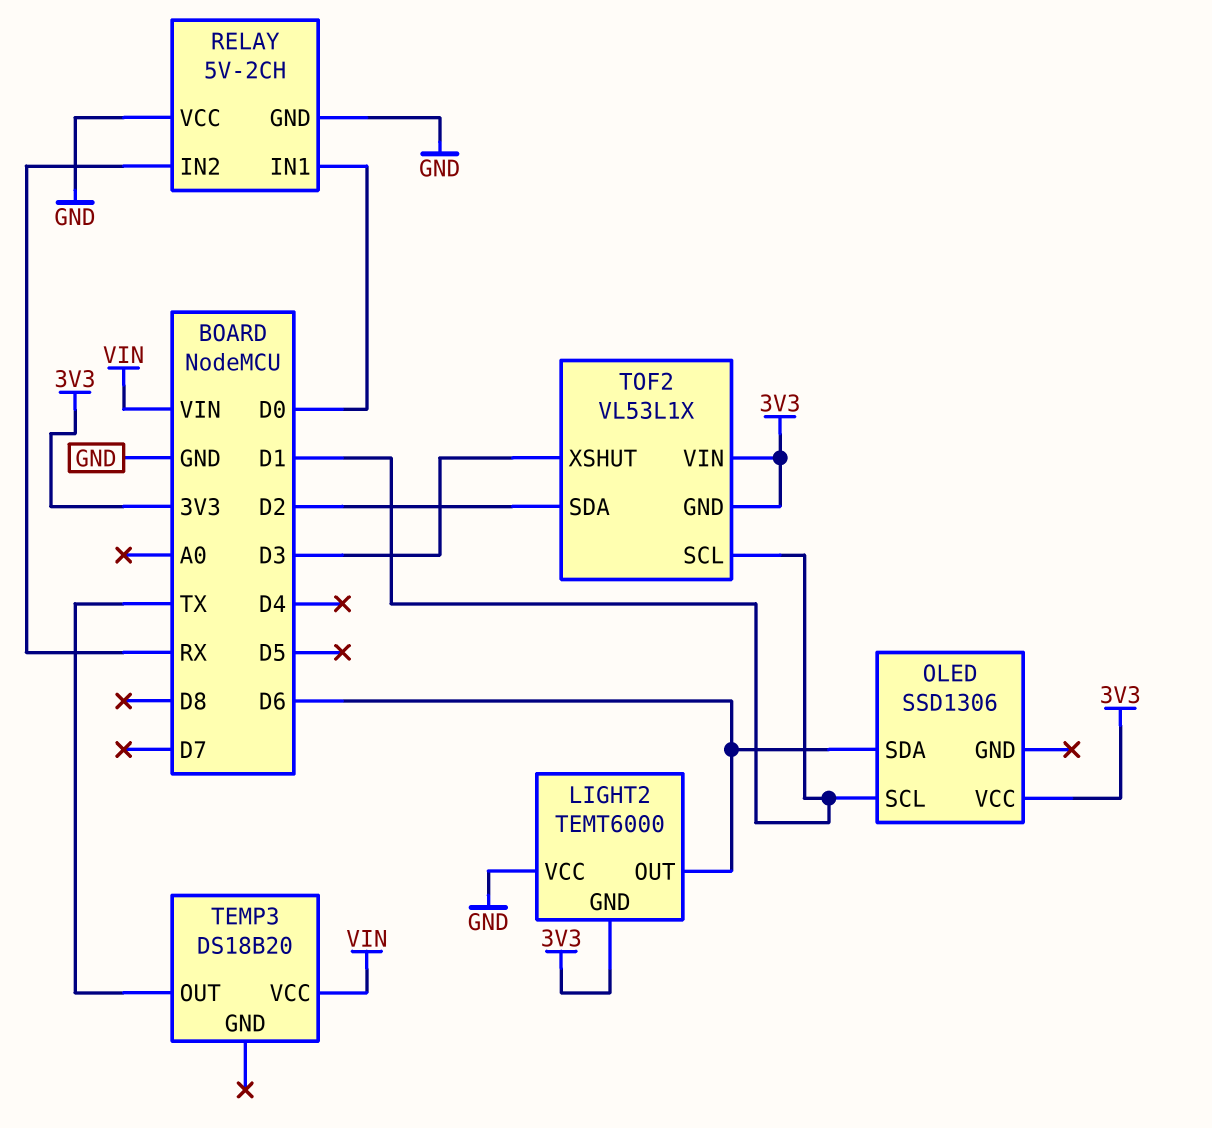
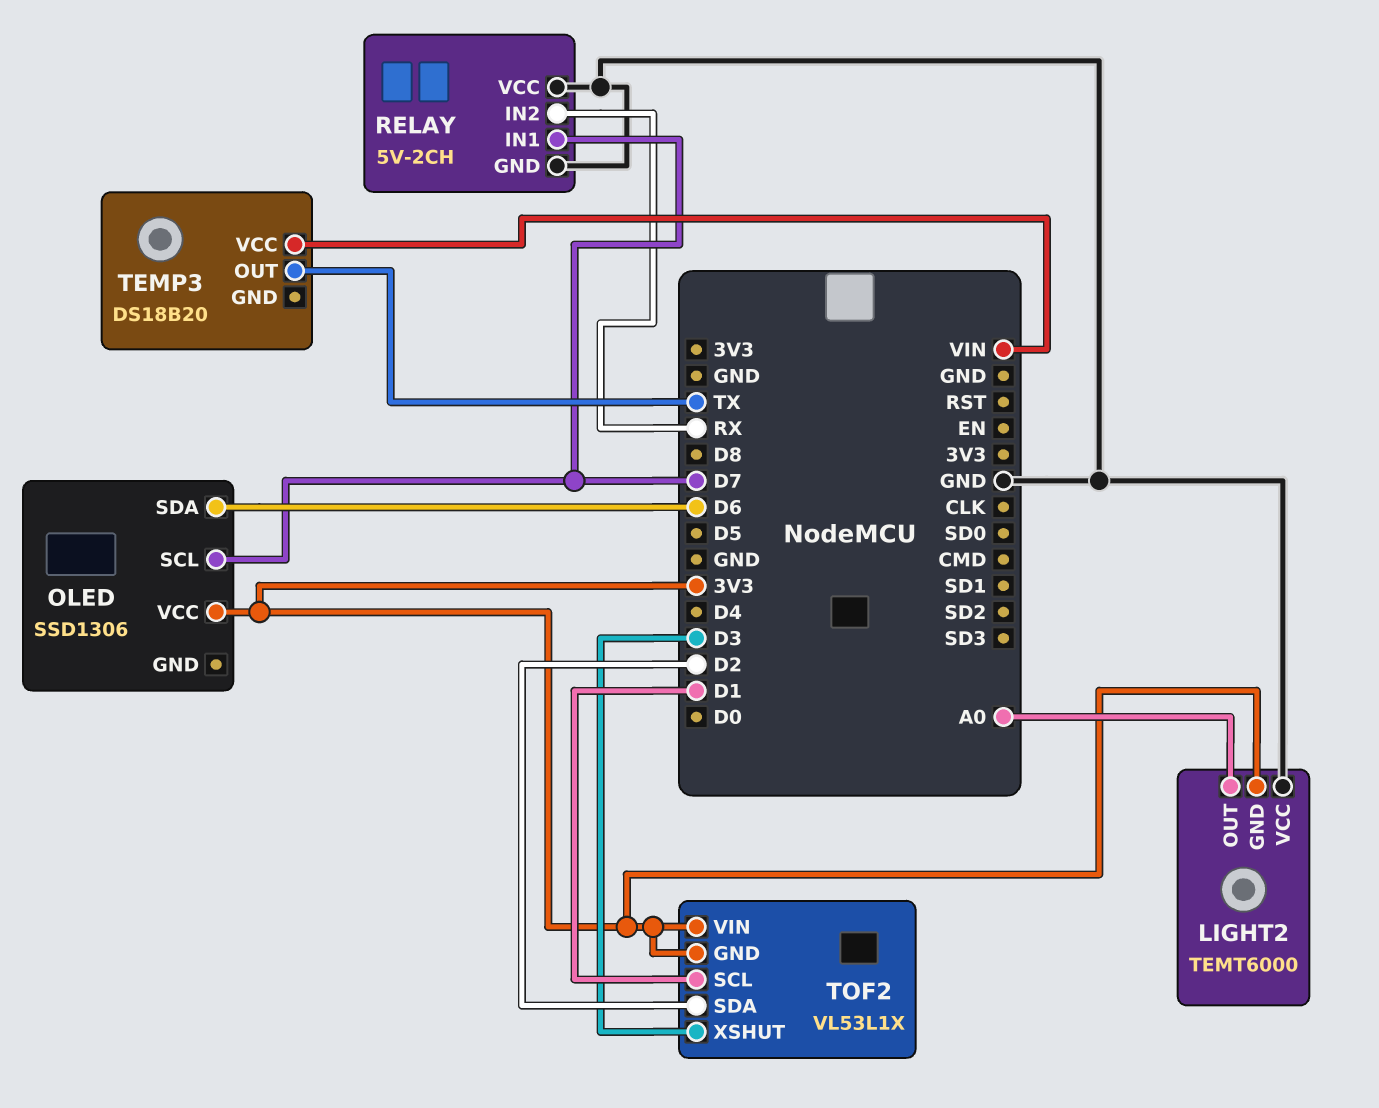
LIGHT2 pin OUT: D6 -> A0
OLED pin SCL: D1 -> D7
RELAY pin IN1: D0 -> D7

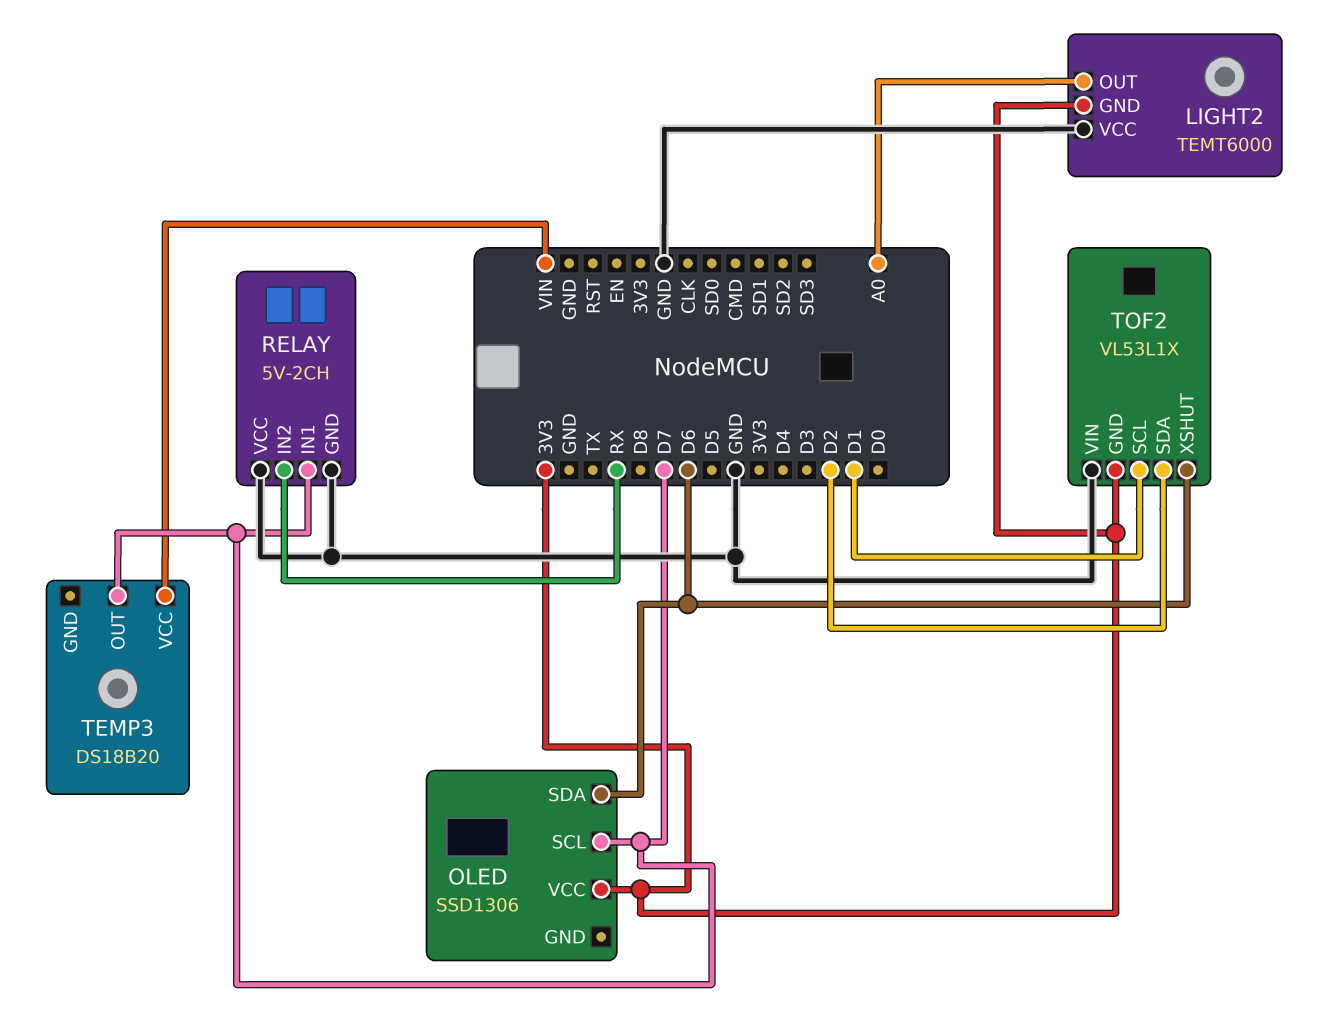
TEMP3 pin OUT: TX -> D7
TOF2 pin VIN: 3V3 -> GND
TOF2 pin XSHUT: D3 -> D6

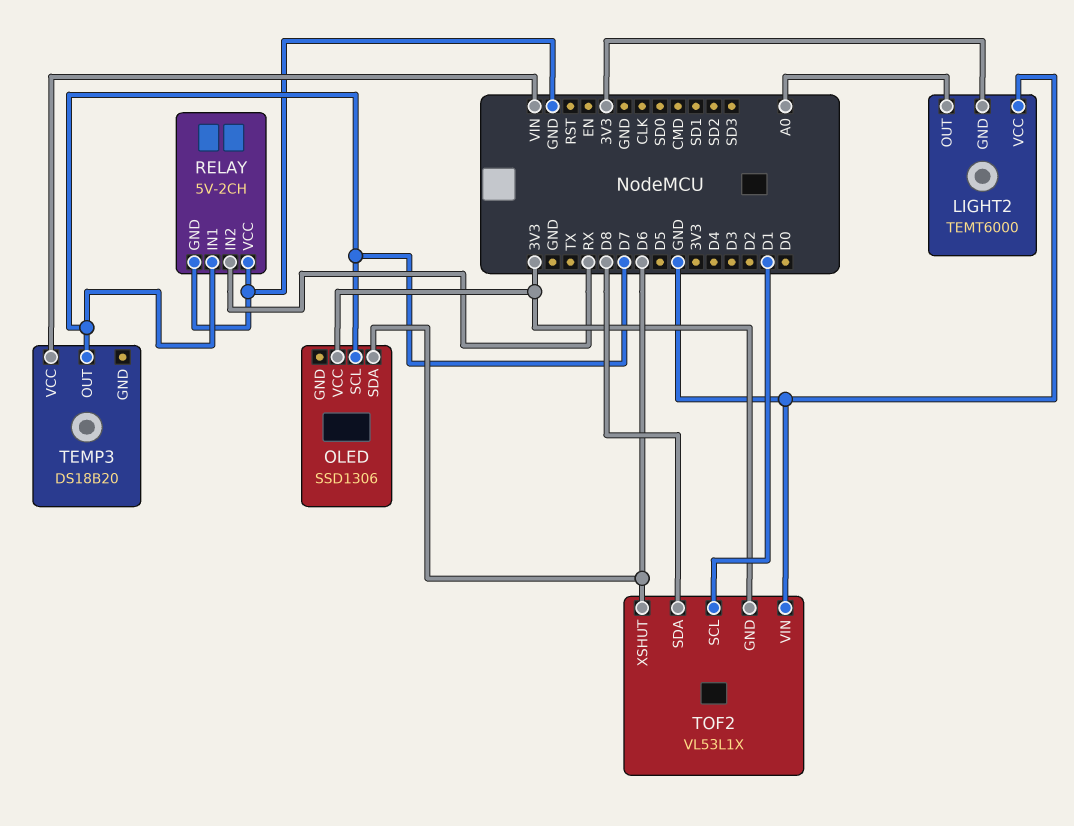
TOF2 pin SDA: D2 -> D8

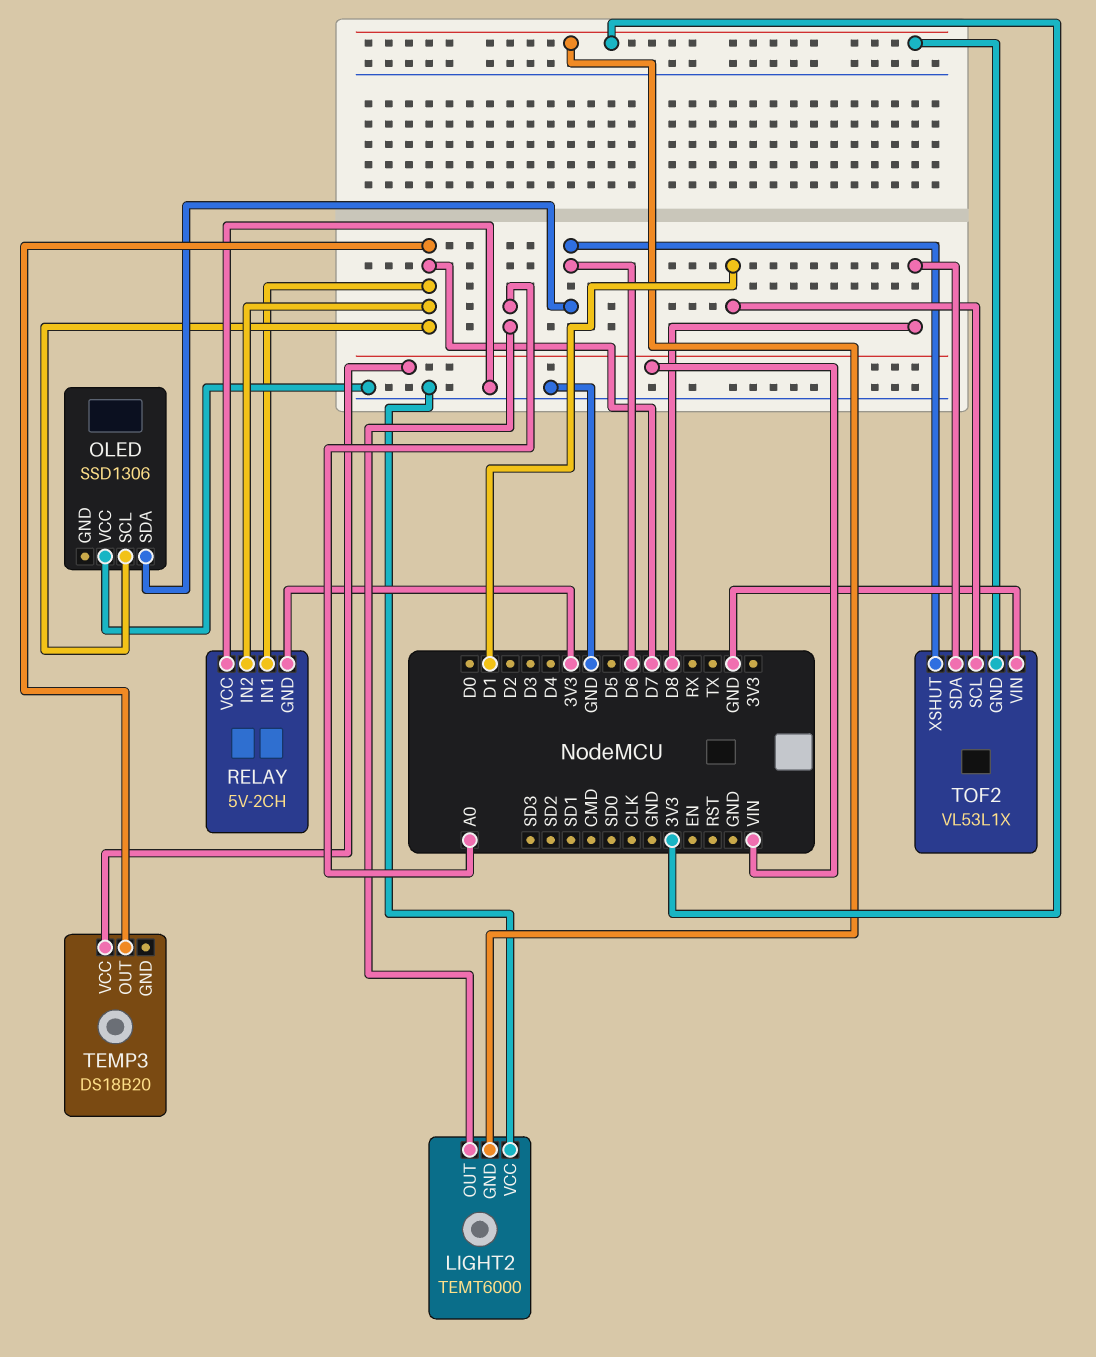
OLED pin VCC: 3V3 -> GND
RELAY pin GND: GND -> 3V3
RELAY pin IN2: RX -> D7

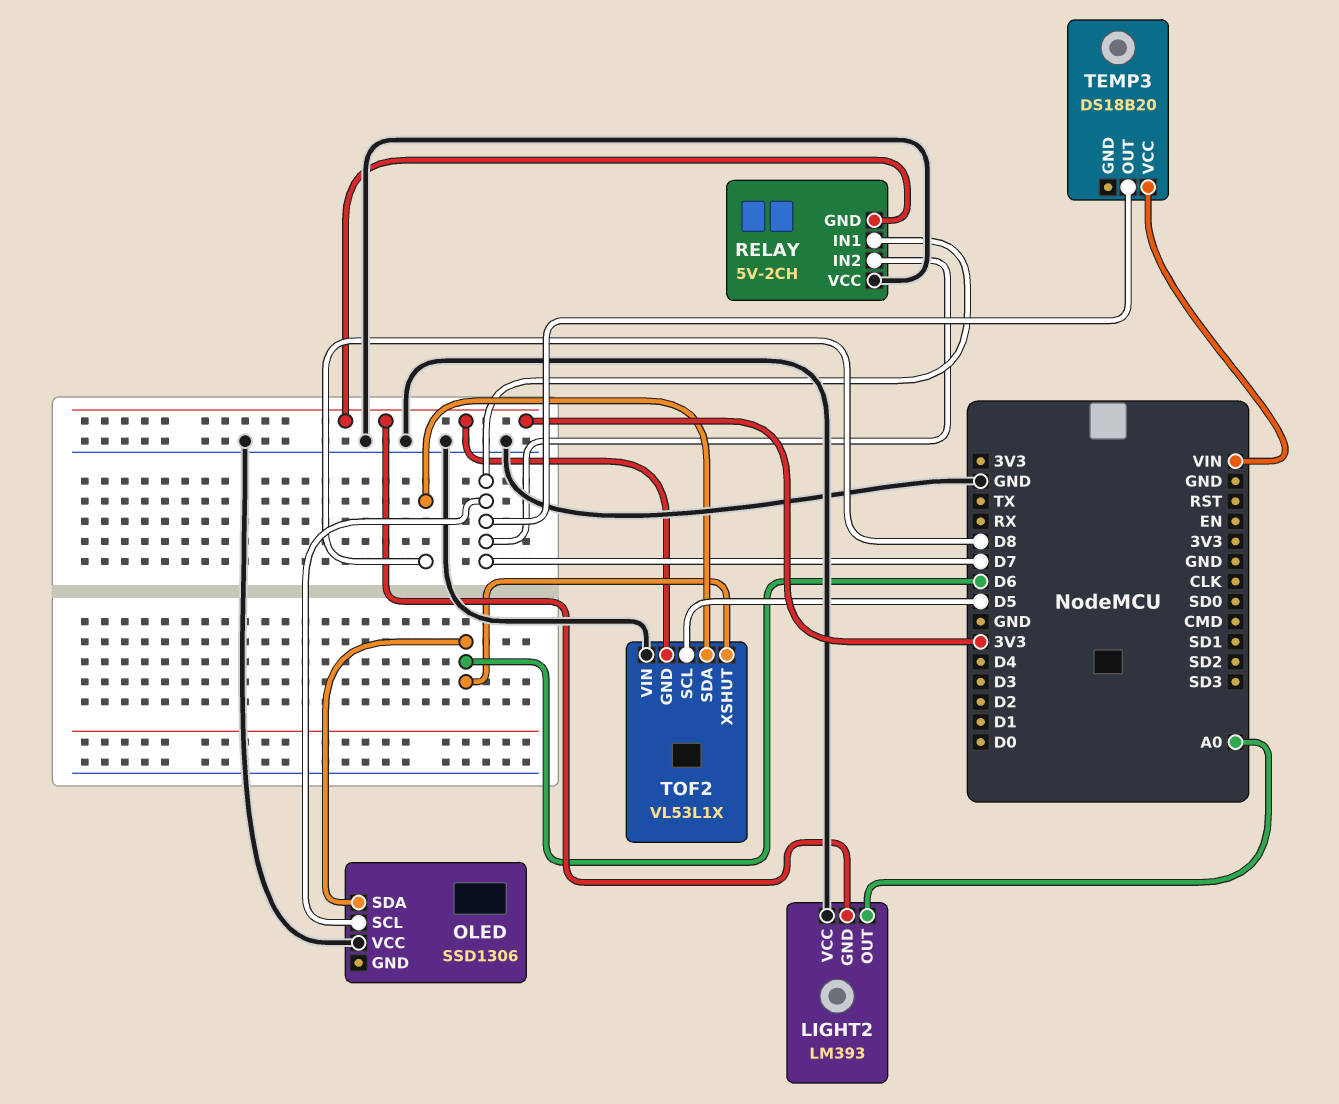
LIGHT2: TEMT6000 -> LM393
TOF2 pin SCL: D1 -> D5

